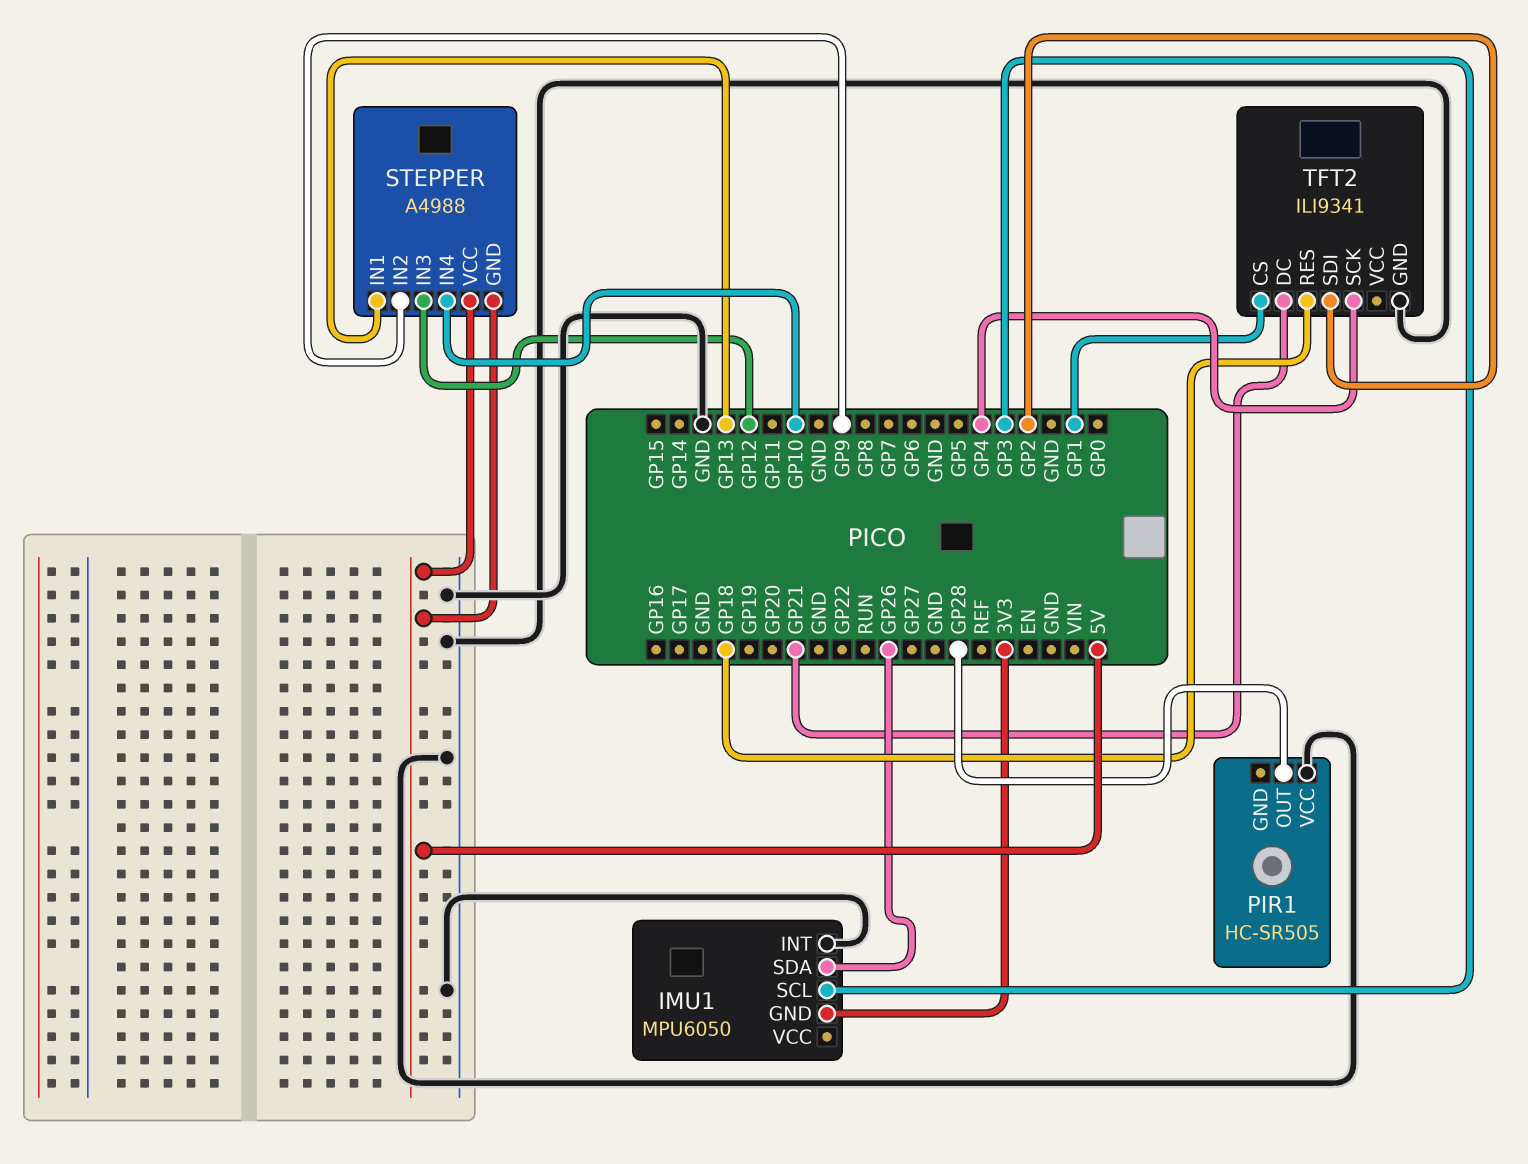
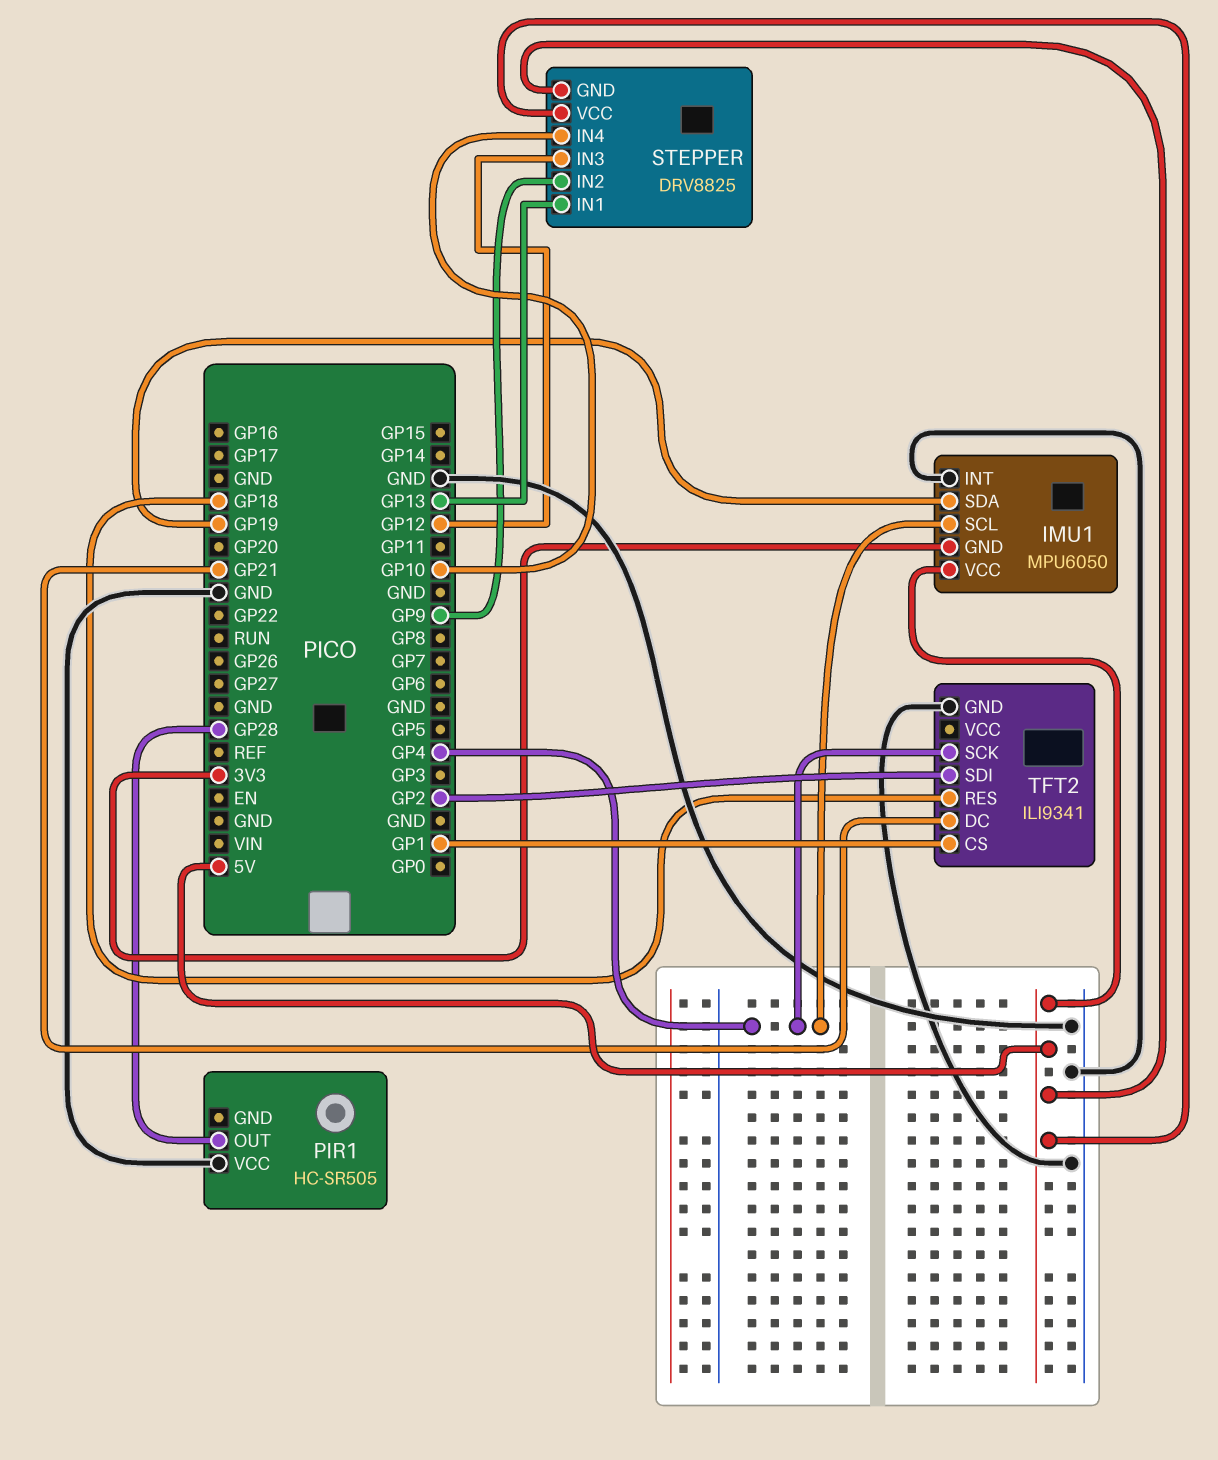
IMU1 pin SCL: GP3 -> GP4
IMU1 pin SDA: GP26 -> GP19
IMU1 pin VCC: none -> 5V
STEPPER: A4988 -> DRV8825

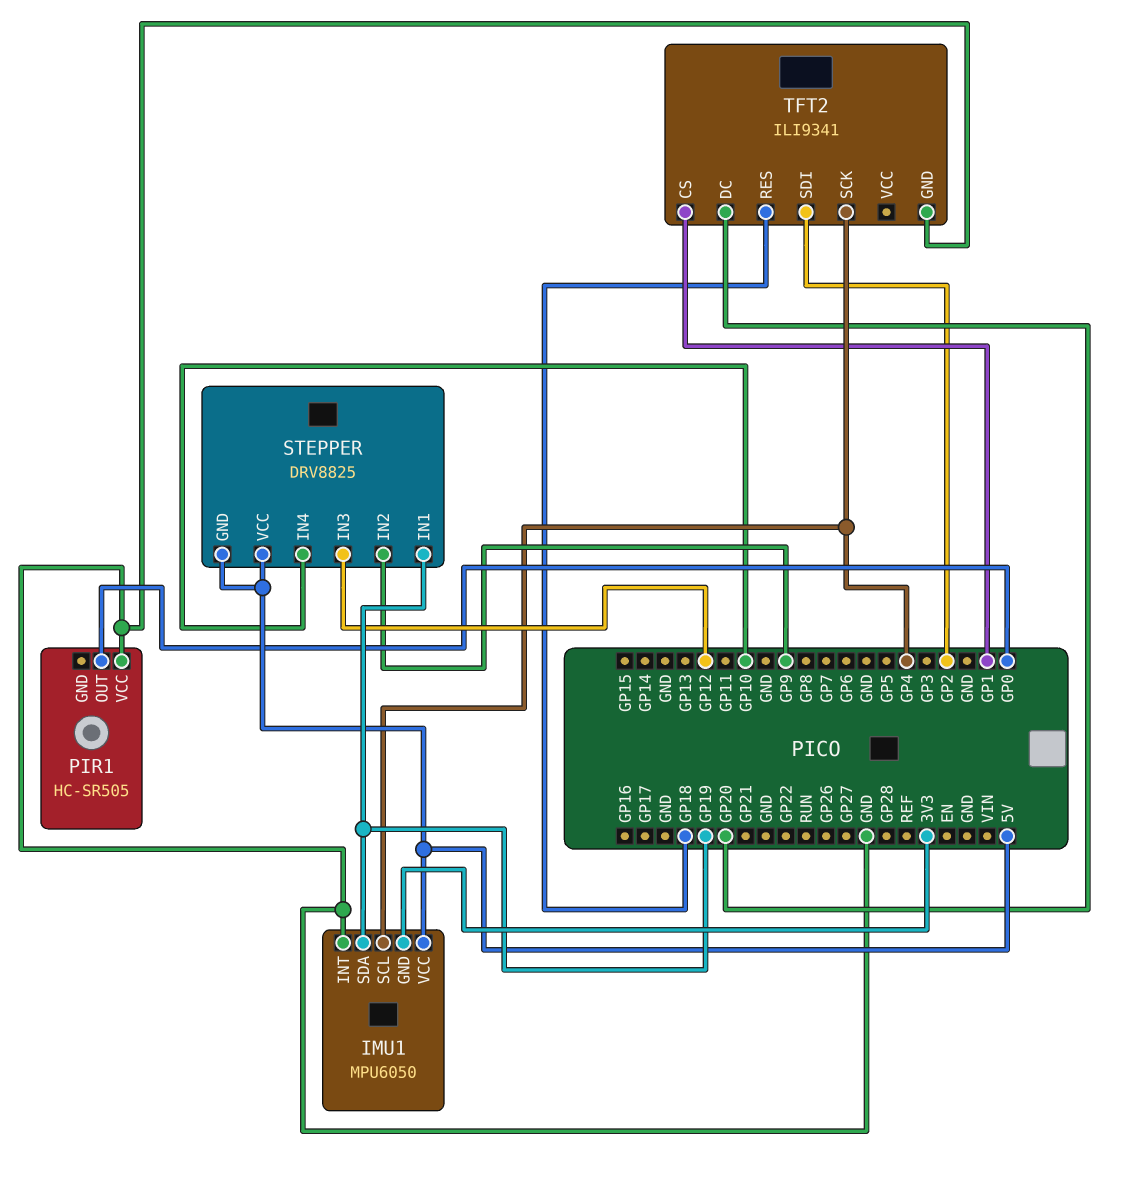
PIR1 pin OUT: GP28 -> GP0
STEPPER pin IN1: GP13 -> GP19
TFT2 pin DC: GP21 -> GP20

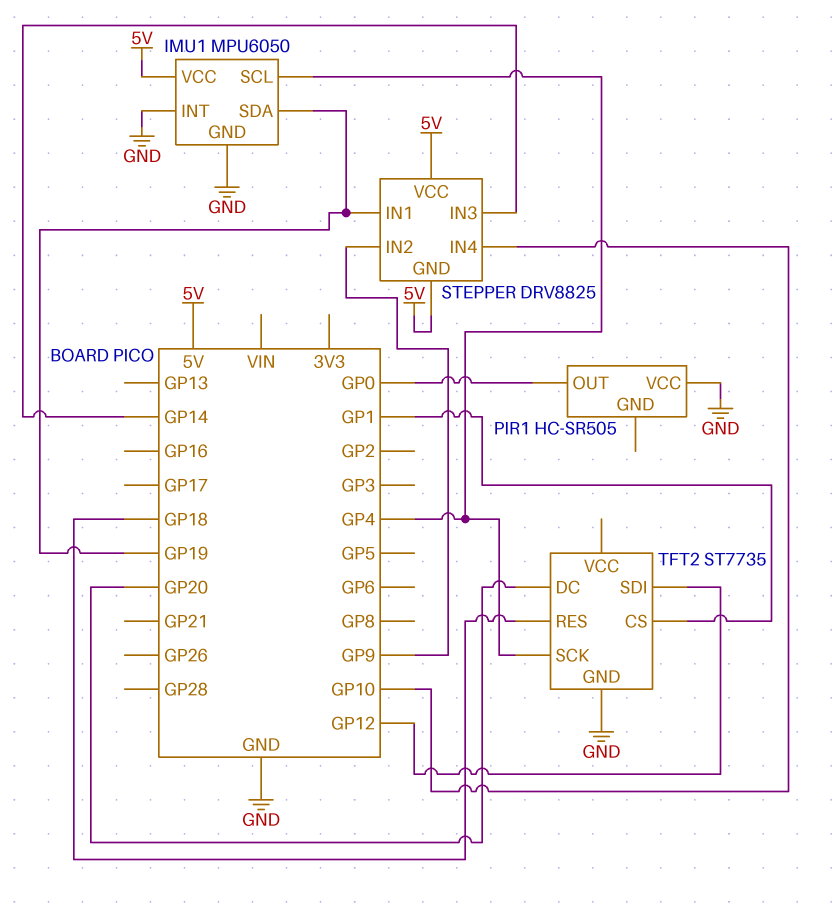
IMU1 pin GND: 3V3 -> GND
STEPPER pin IN3: GP12 -> GP14
TFT2: ILI9341 -> ST7735
TFT2 pin SDI: GP2 -> GP12

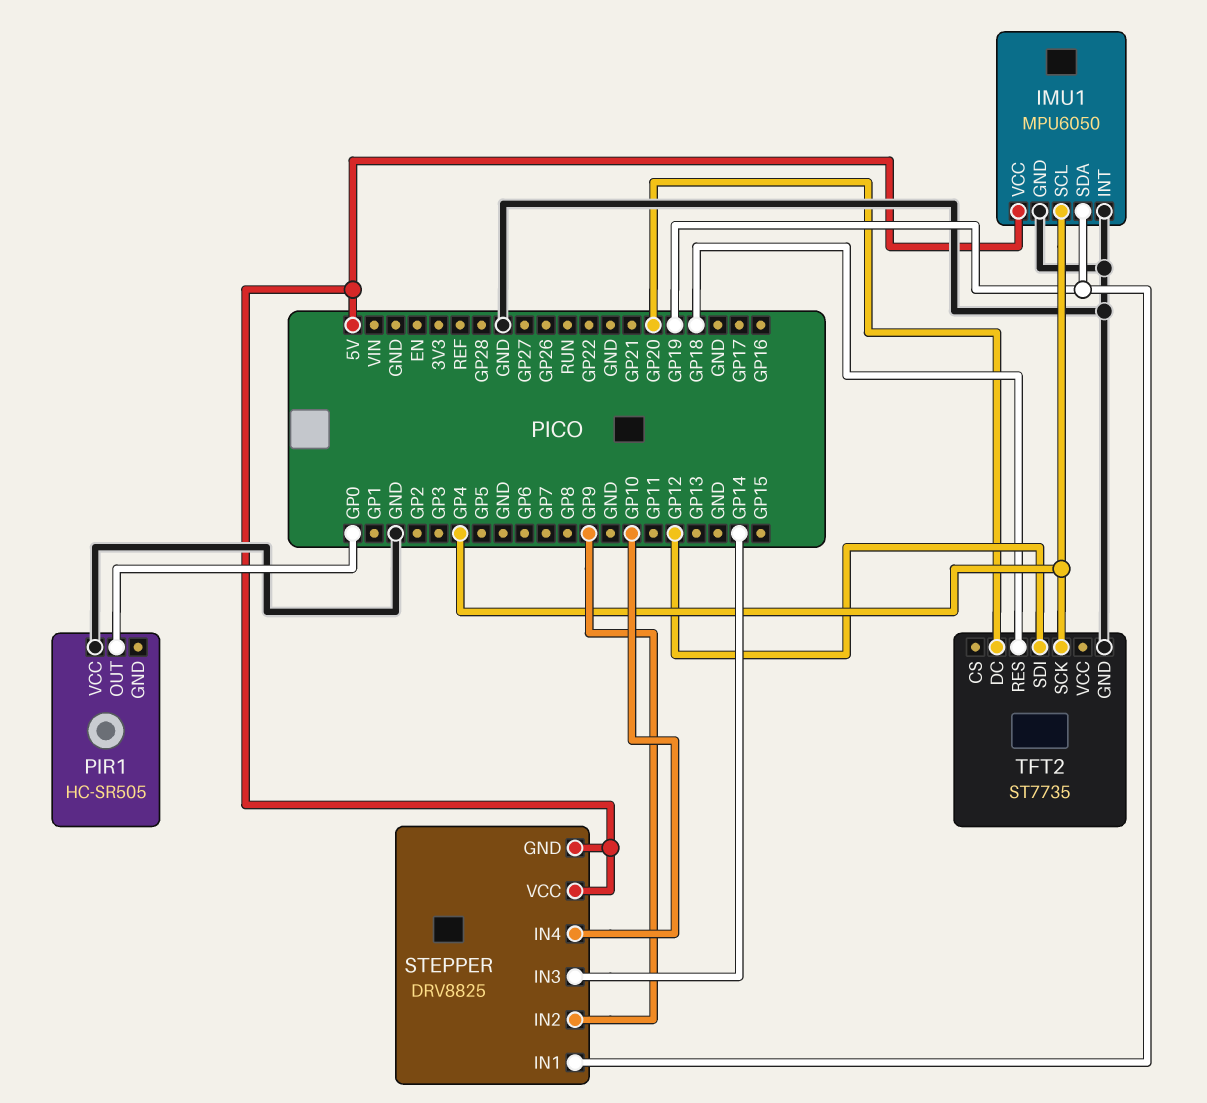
TFT2 pin CS: GP1 -> none

